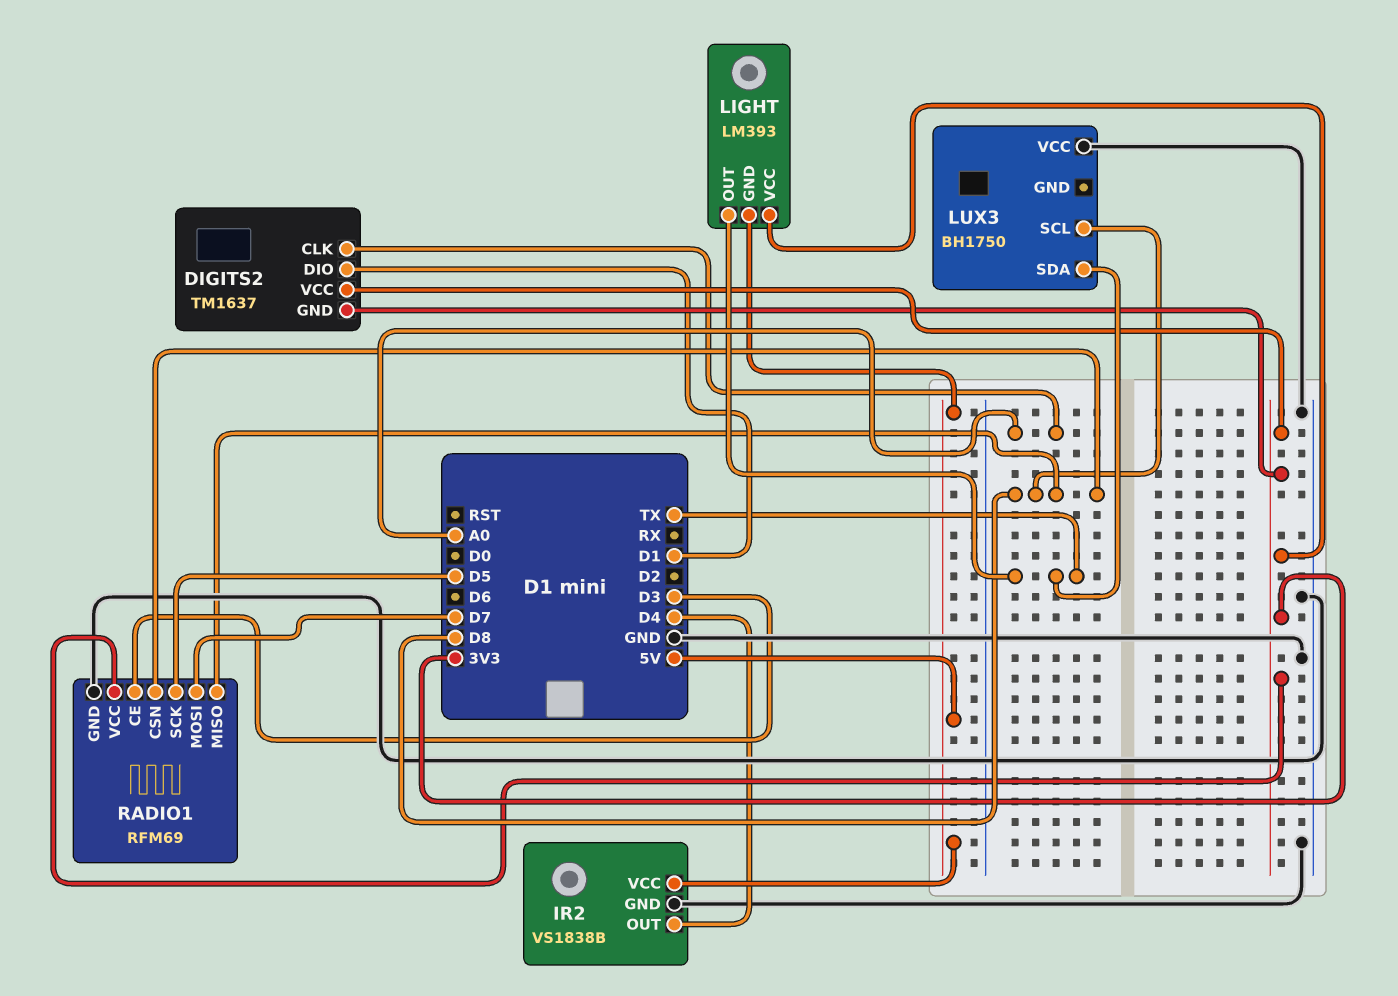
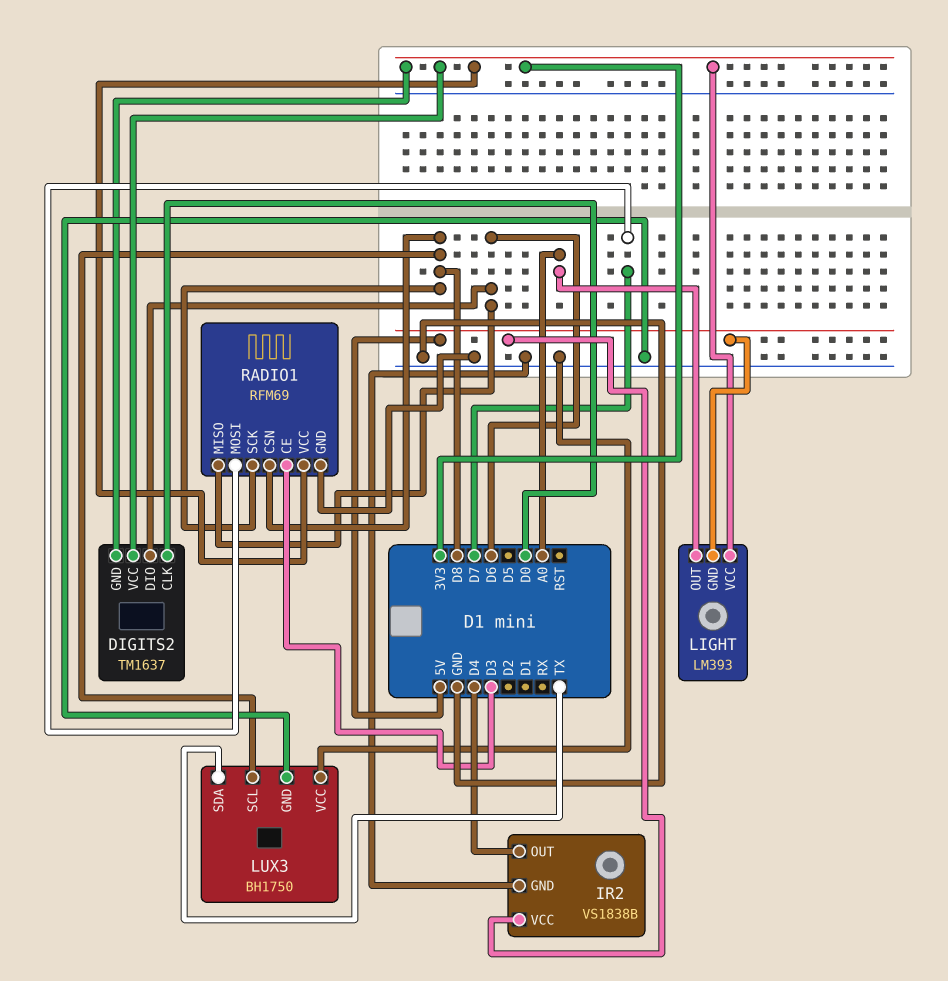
DIGITS2 pin CLK: A0 -> D0
DIGITS2 pin DIO: D1 -> D6
LIGHT pin OUT: TX -> A0
LUX3 pin GND: none -> GND
RADIO1 pin MISO: D8 -> D6
RADIO1 pin SCK: D5 -> D8

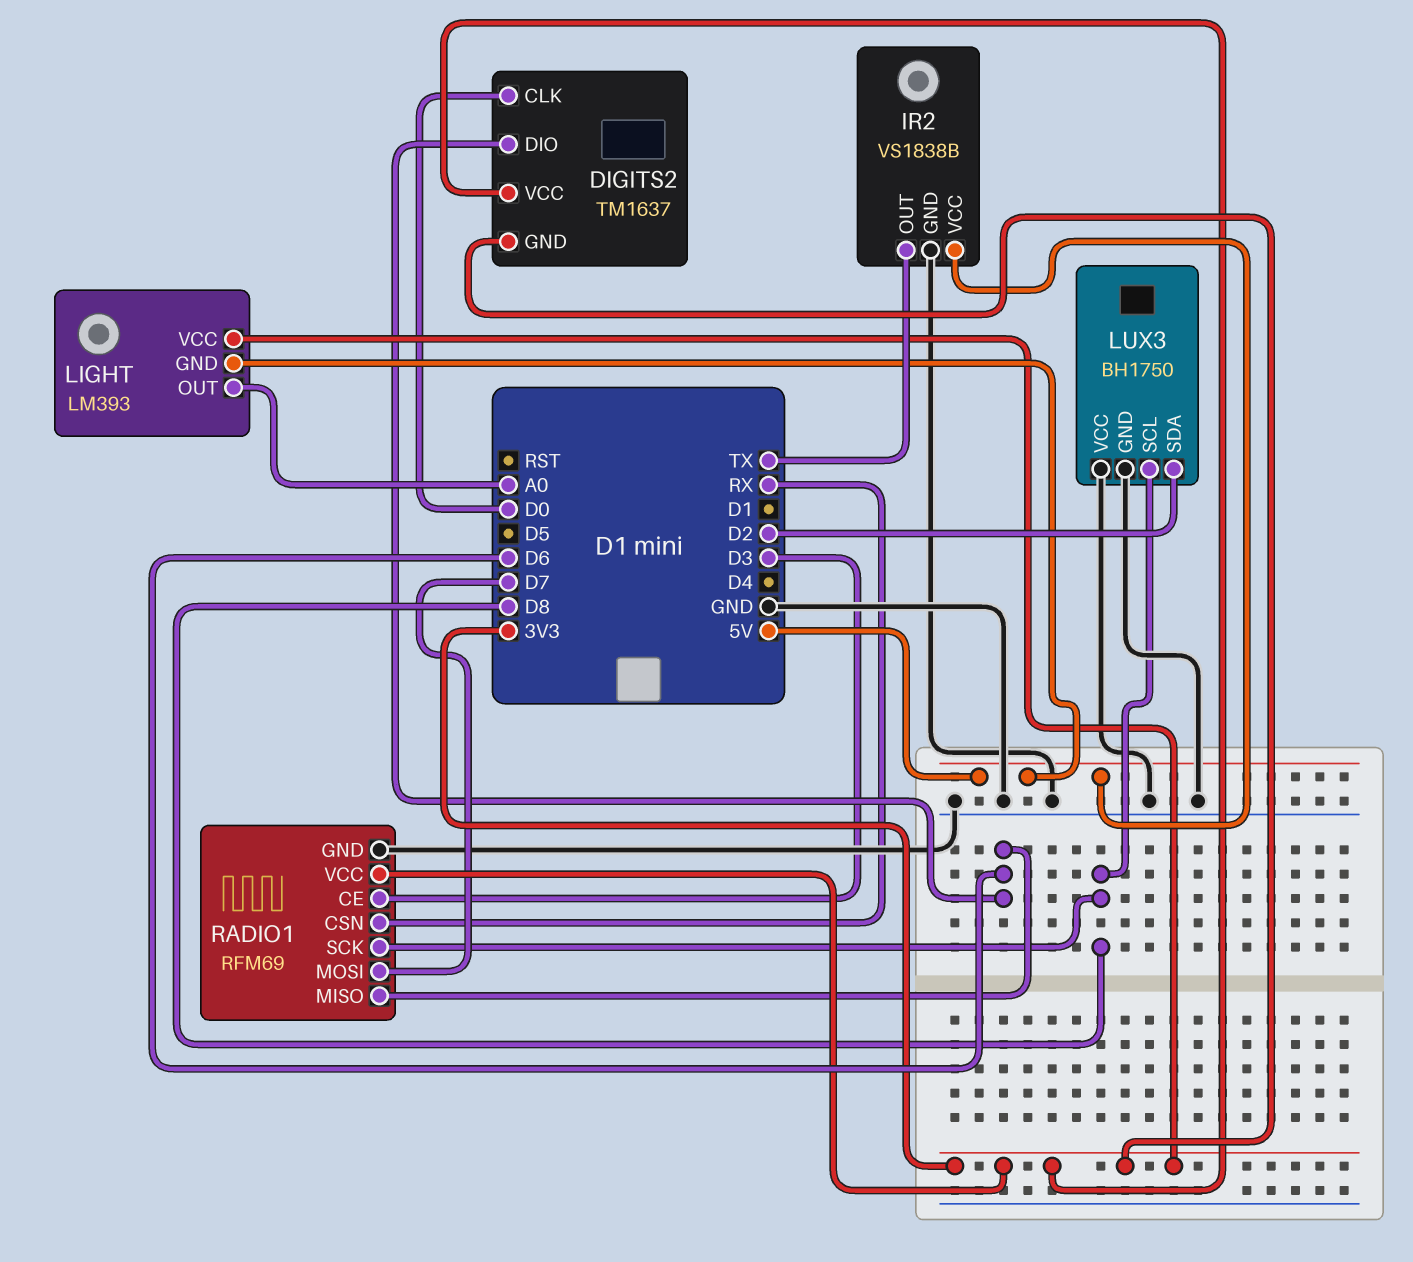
IR2 pin OUT: D4 -> TX
LUX3 pin SDA: TX -> D2
RADIO1 pin CSN: D8 -> RX

